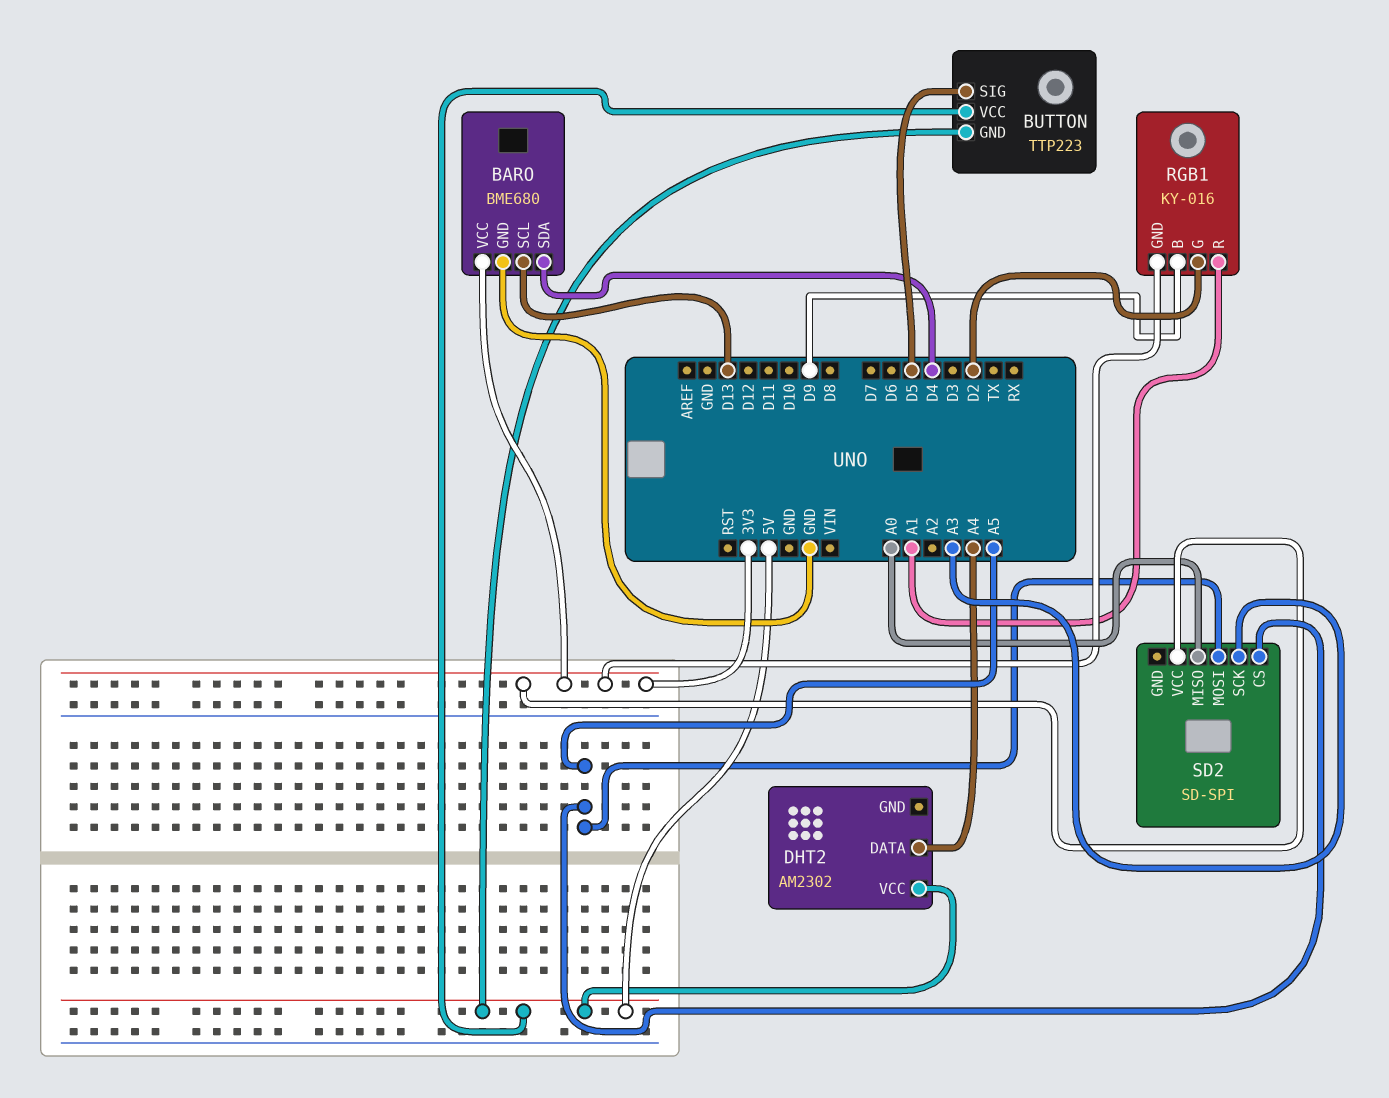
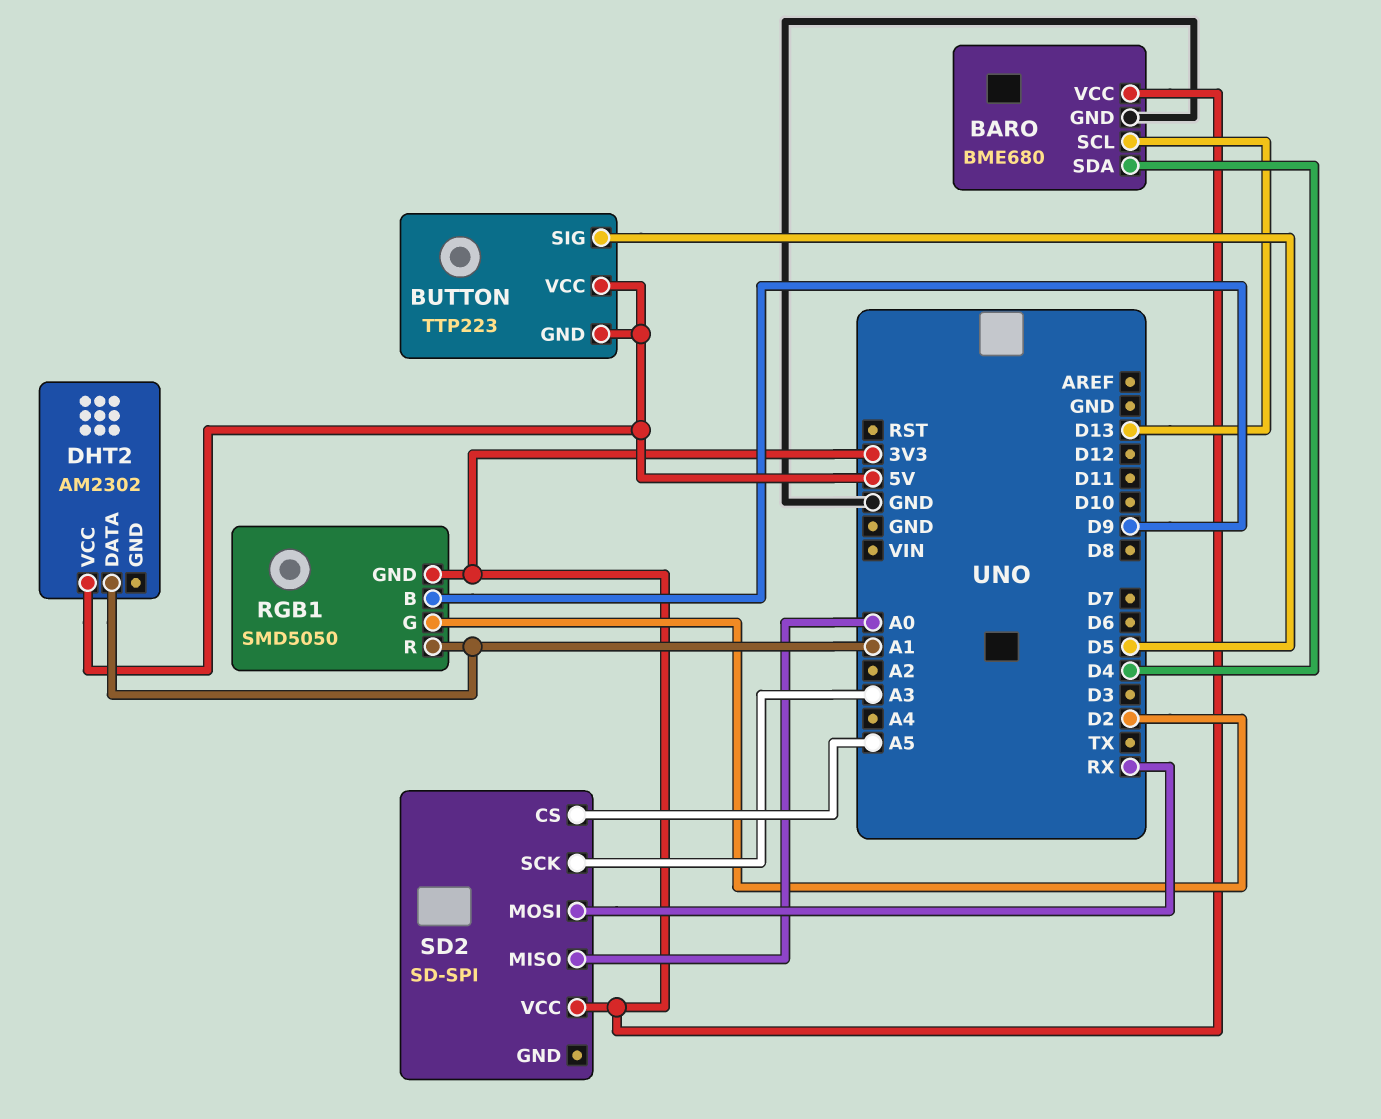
DHT2 pin DATA: A4 -> A1
RGB1: KY-016 -> SMD5050
SD2 pin MOSI: A5 -> RX

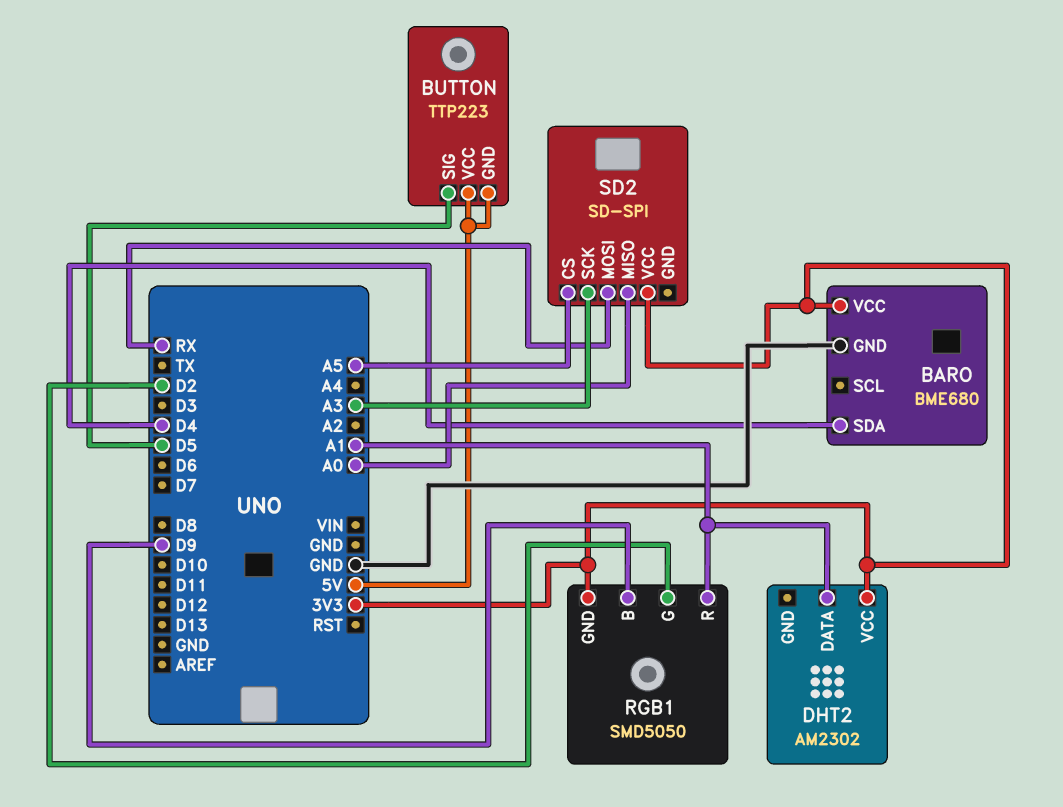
BARO pin SCL: D13 -> none
DHT2 pin VCC: 5V -> 3V3

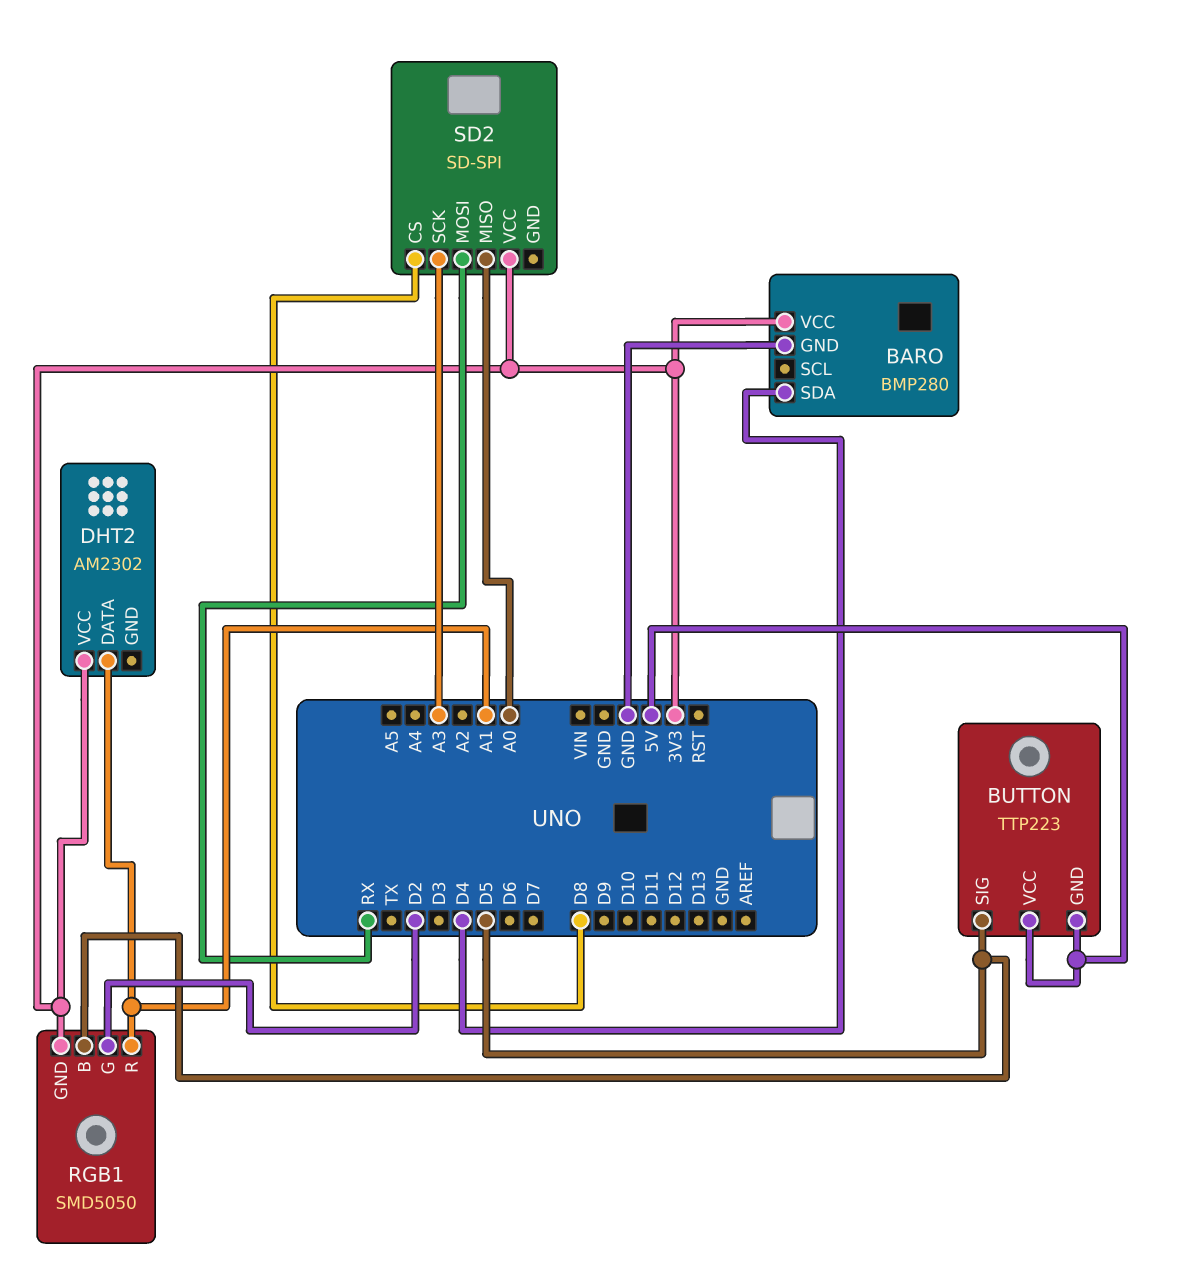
BARO: BME680 -> BMP280
RGB1 pin B: D9 -> D5
SD2 pin CS: A5 -> D8

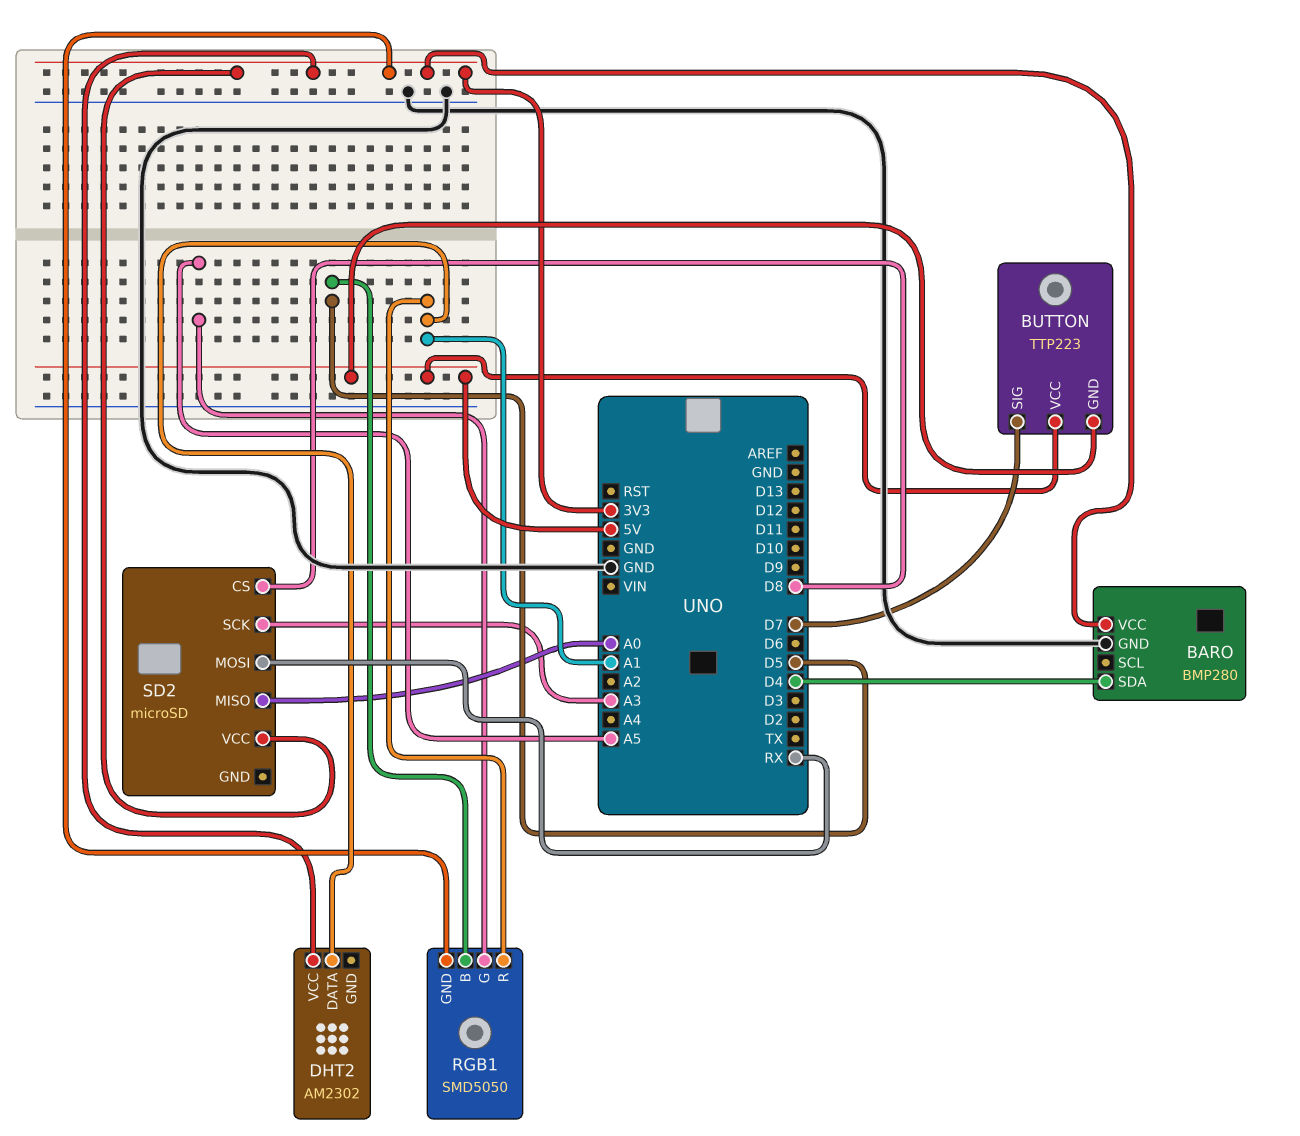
BUTTON pin SIG: D5 -> D7
RGB1 pin G: D2 -> A5
SD2: SD-SPI -> microSD

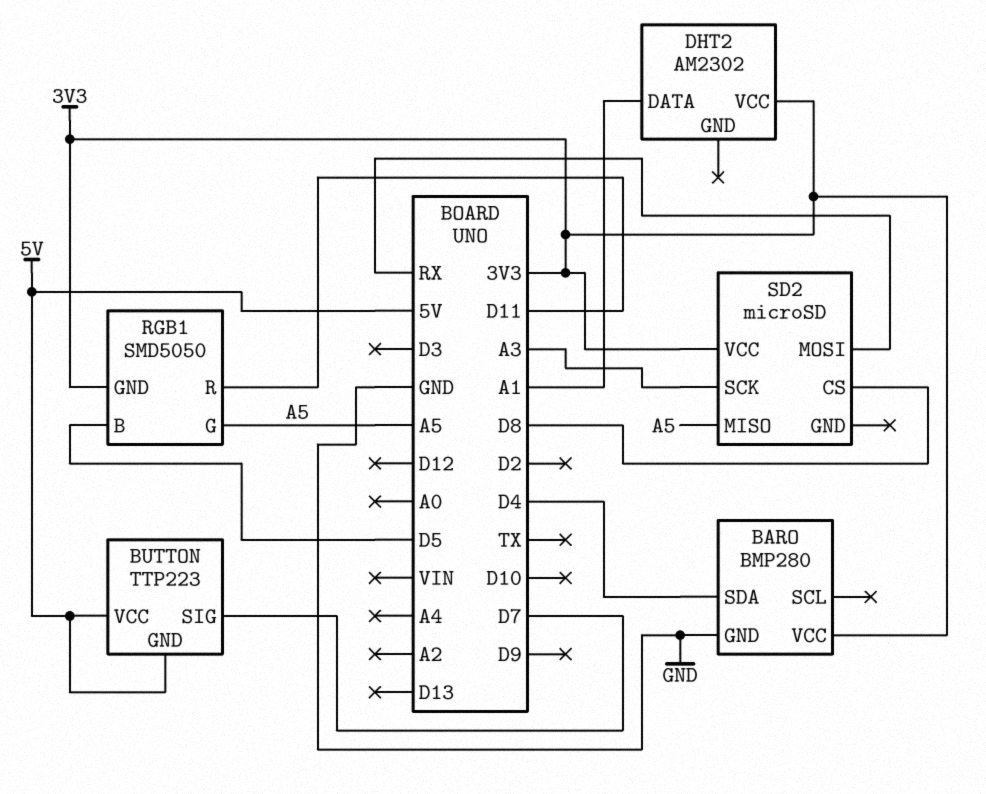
RGB1 pin R: A1 -> D11
SD2 pin MISO: A0 -> A5

